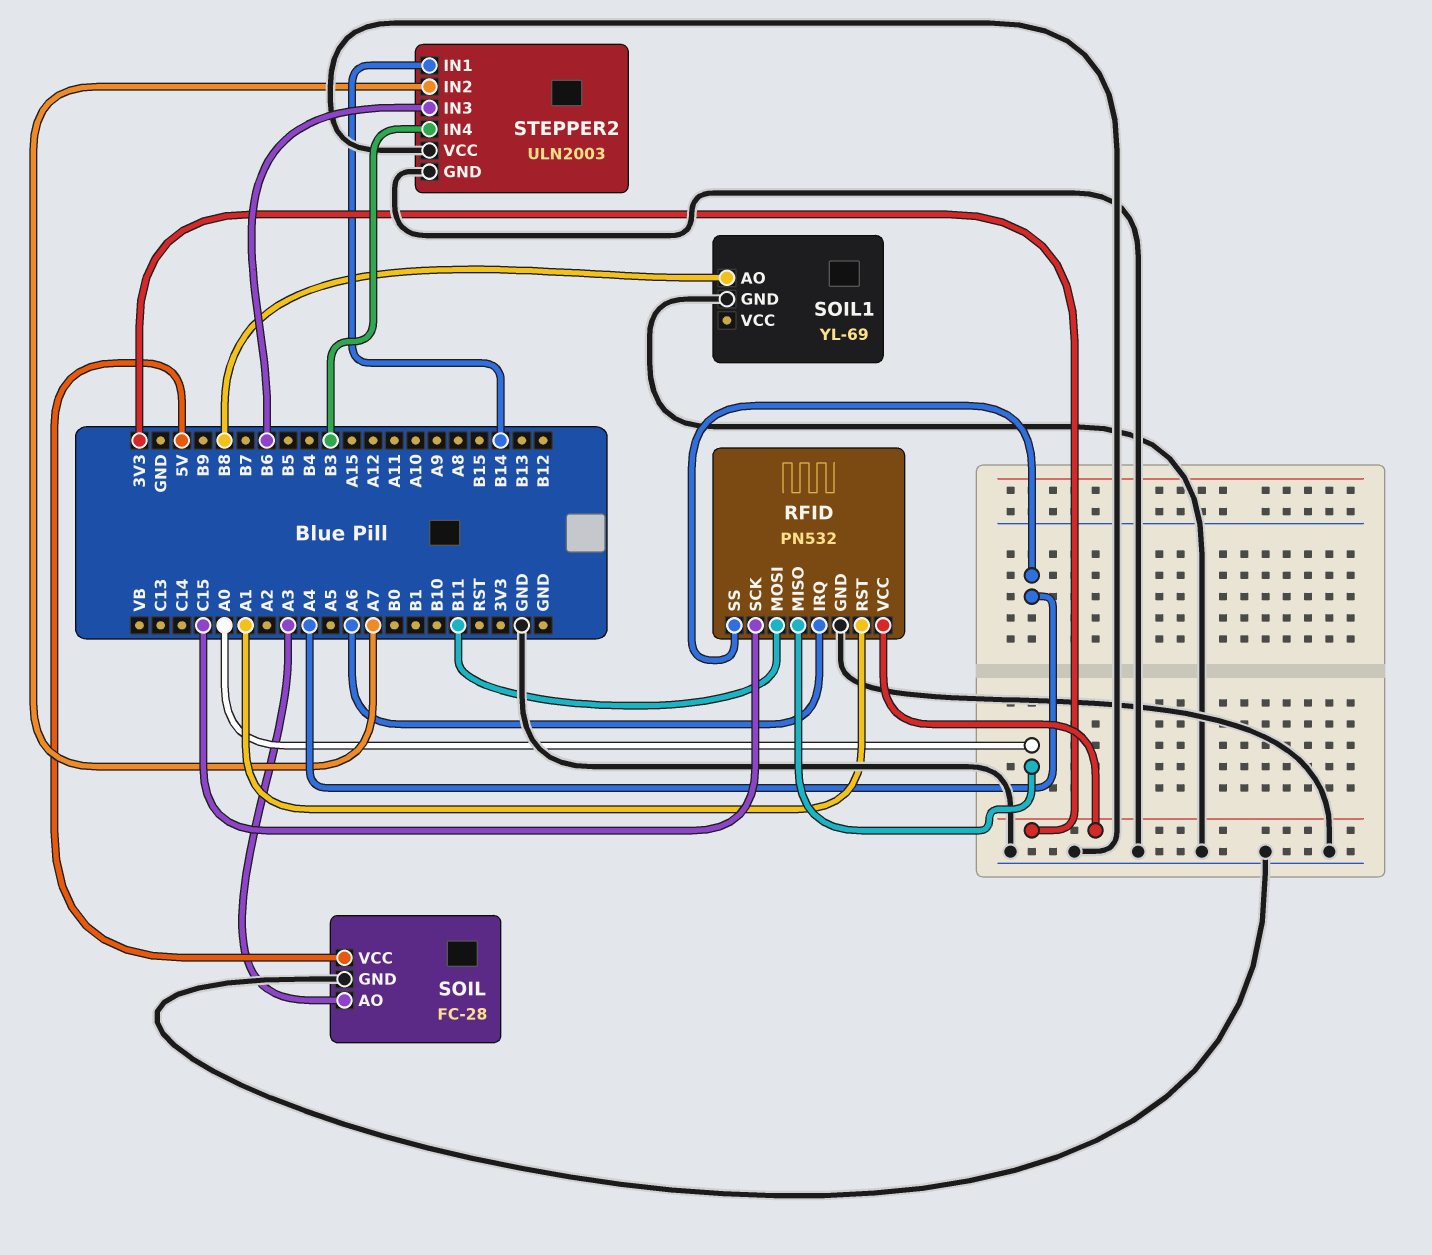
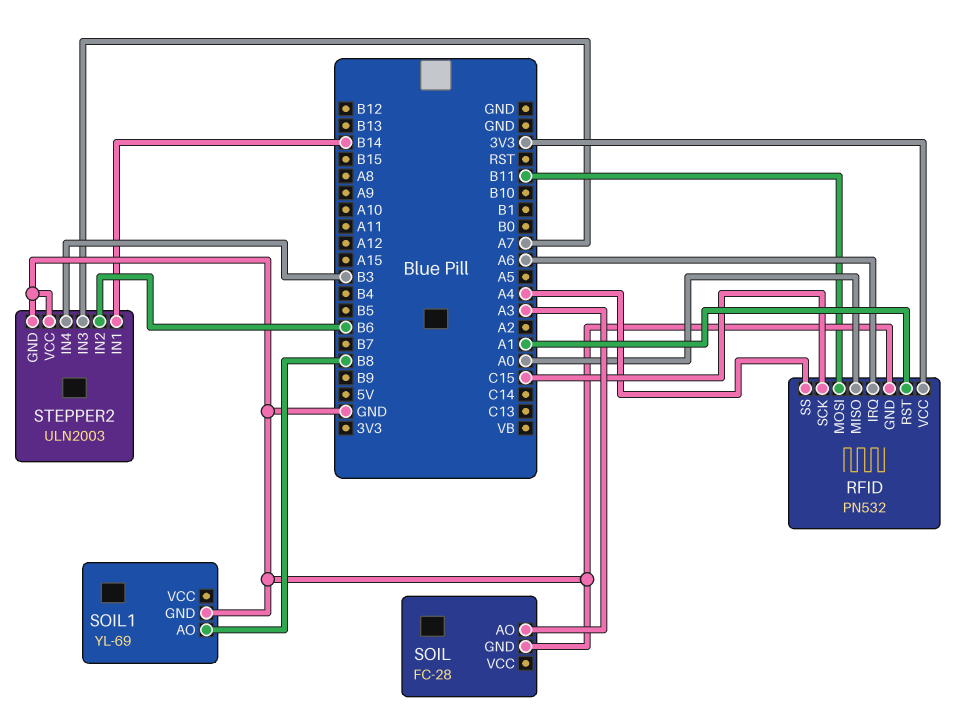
SOIL pin VCC: 5V -> none
STEPPER2 pin IN2: A7 -> B6
STEPPER2 pin IN3: B6 -> A7

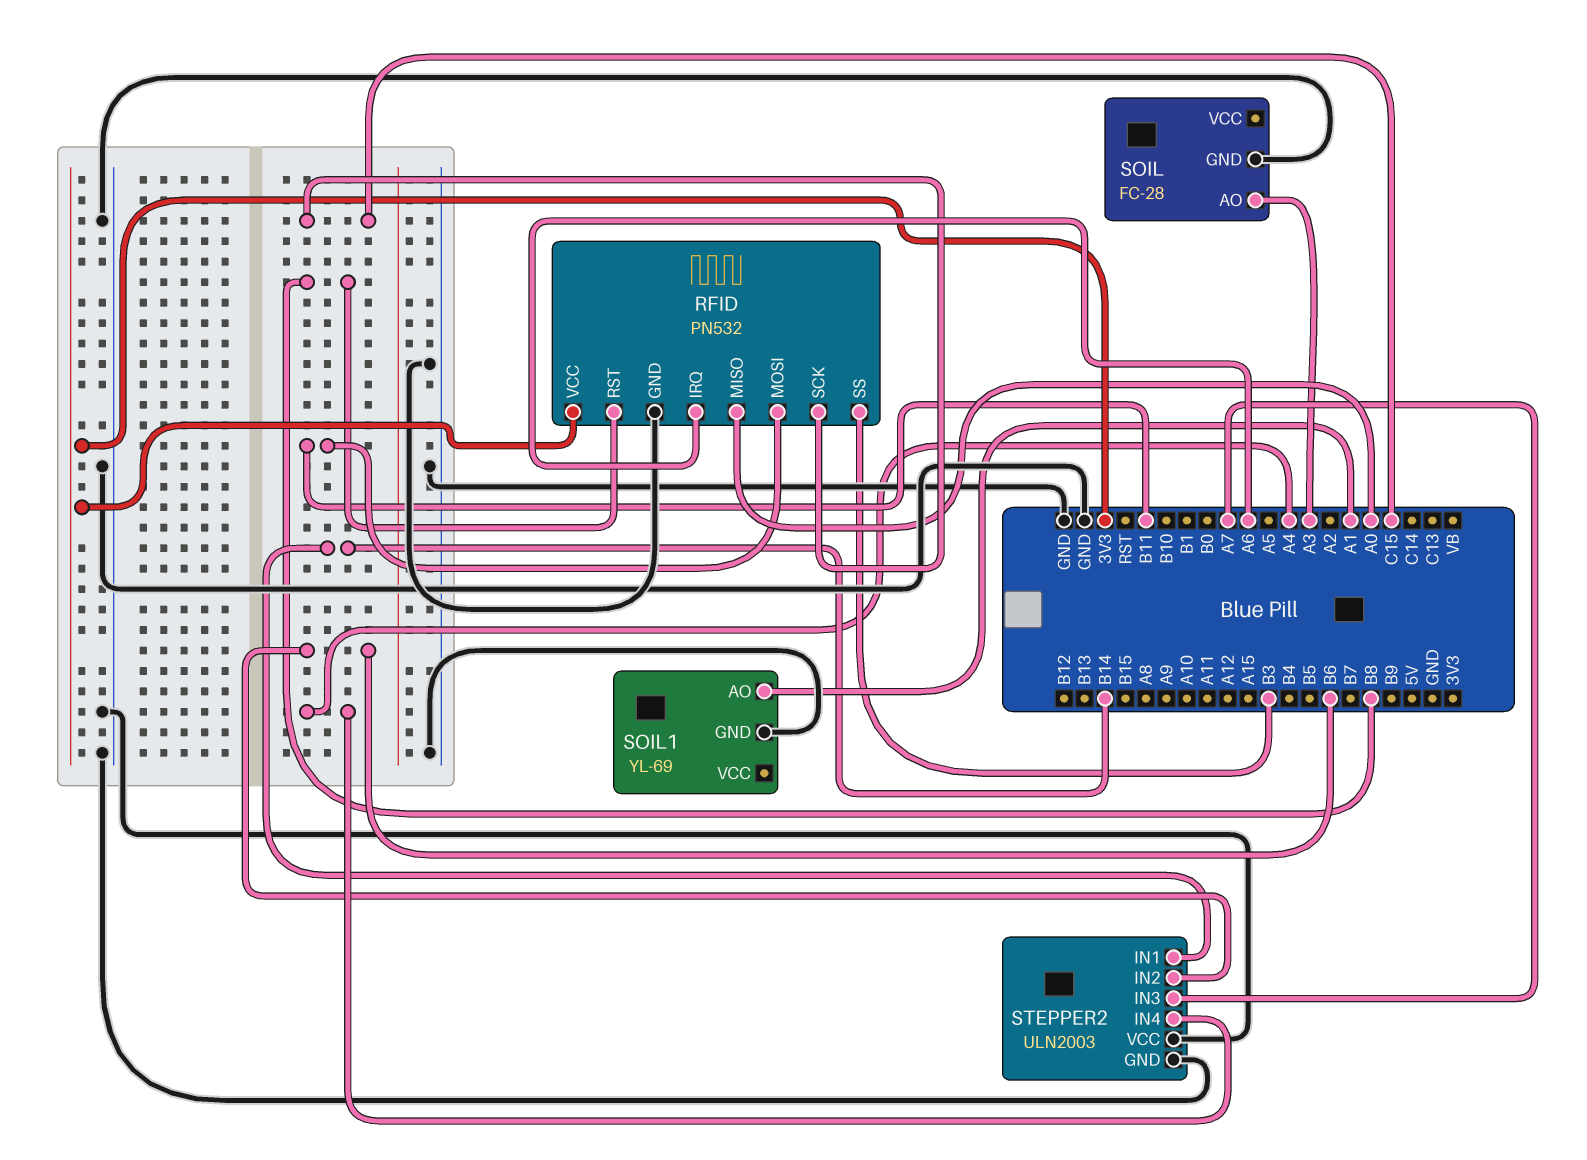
RFID pin RST: A1 -> B8
RFID pin SS: A4 -> B3
SOIL1 pin AO: B8 -> A1
STEPPER2 pin IN4: B3 -> A4

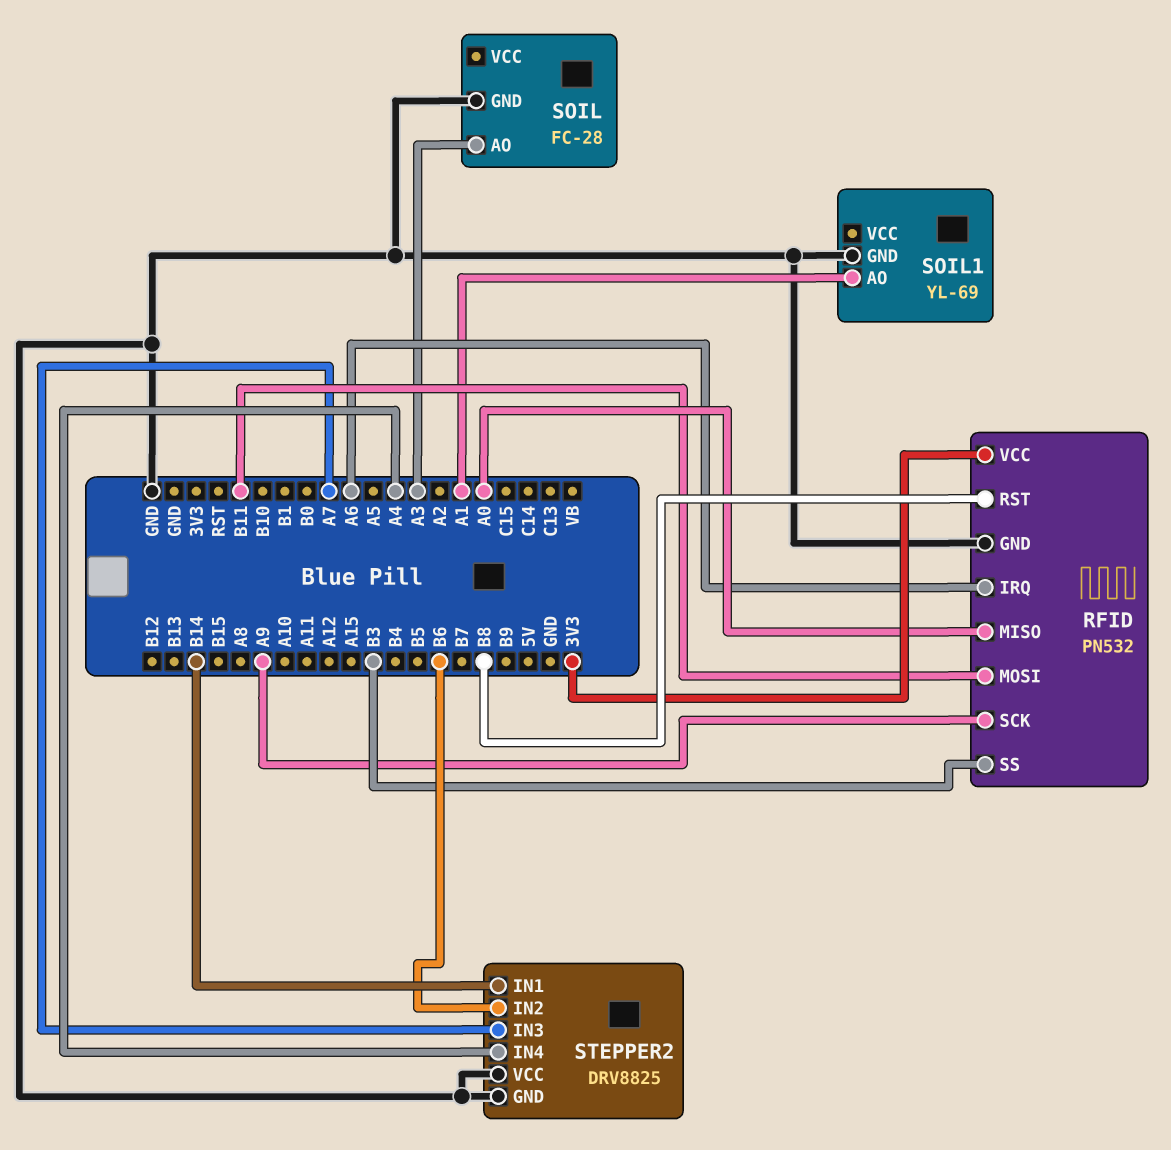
RFID pin SCK: C15 -> A9
STEPPER2: ULN2003 -> DRV8825

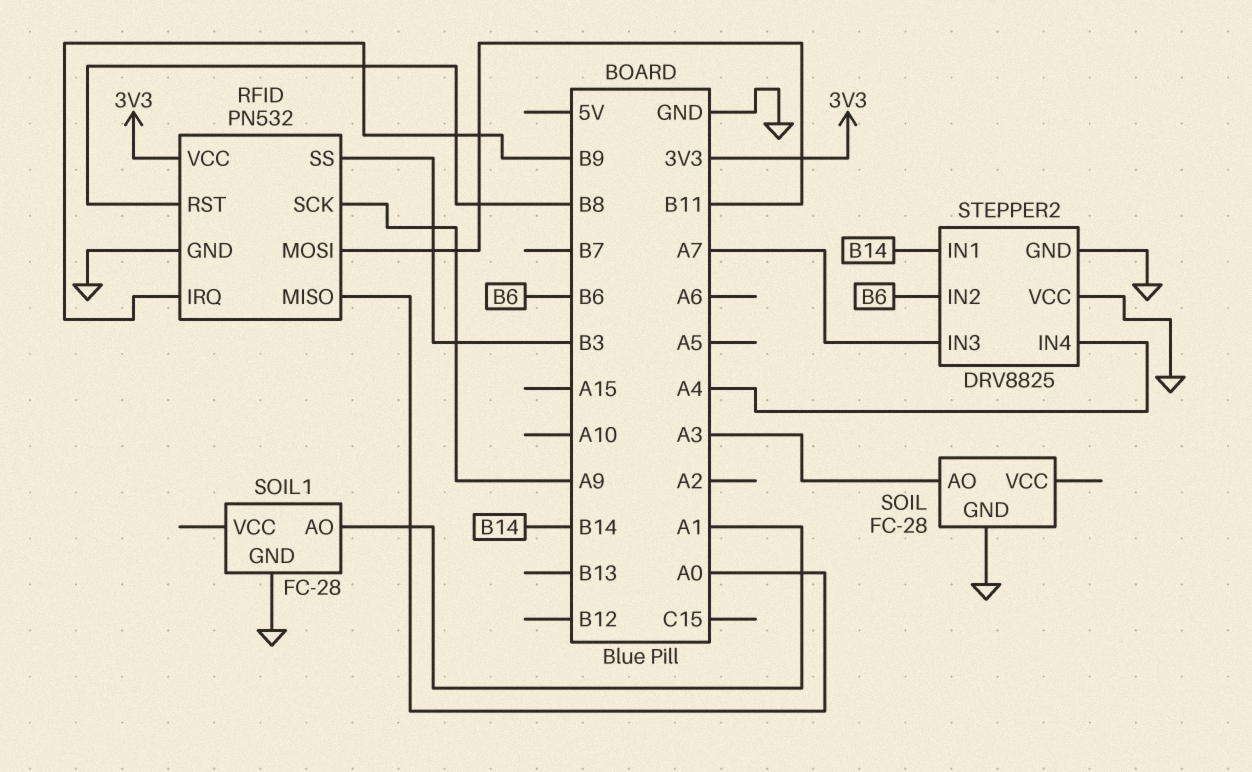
RFID pin IRQ: A6 -> B9
SOIL1: YL-69 -> FC-28

